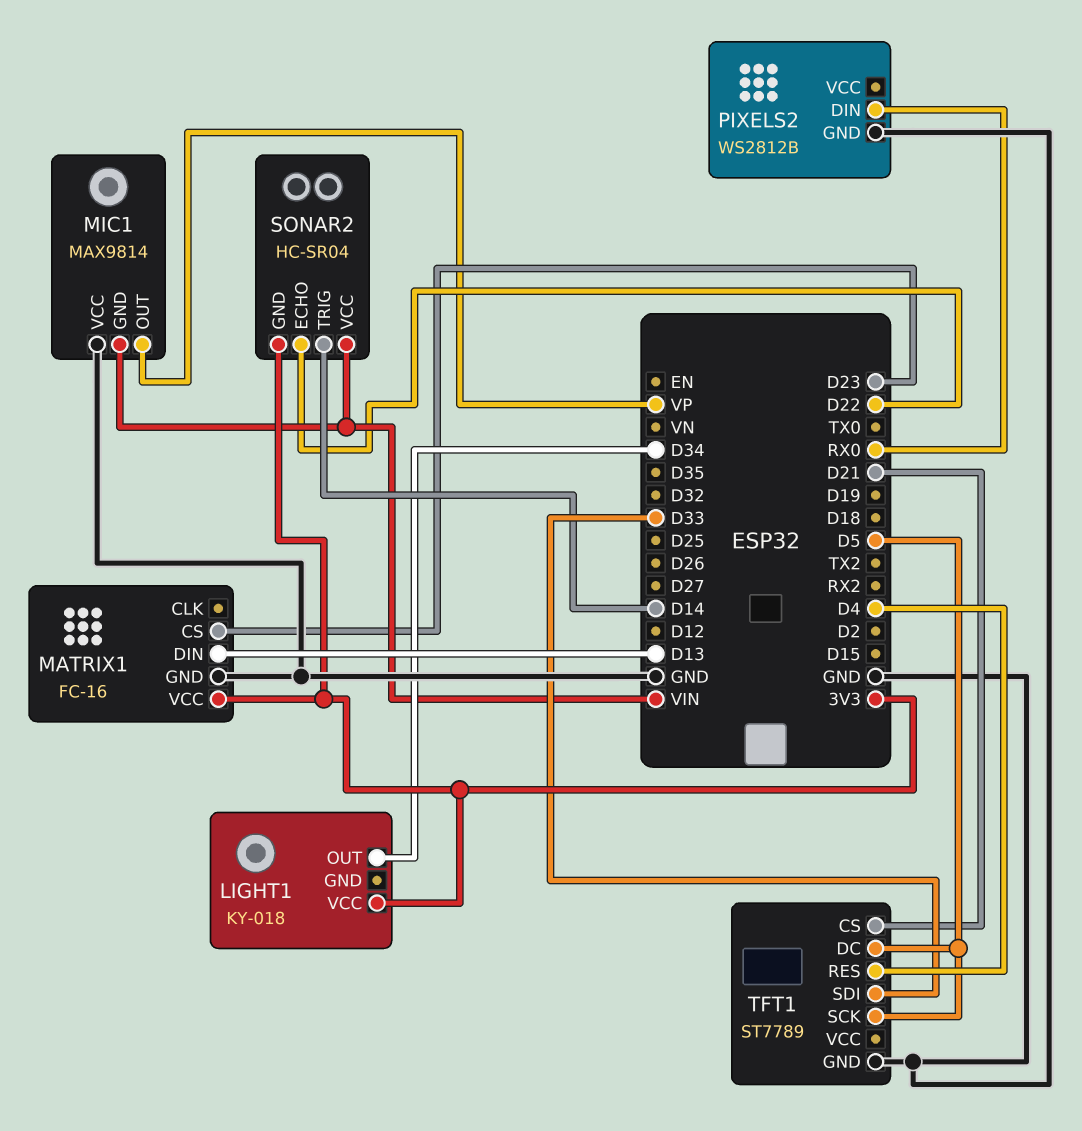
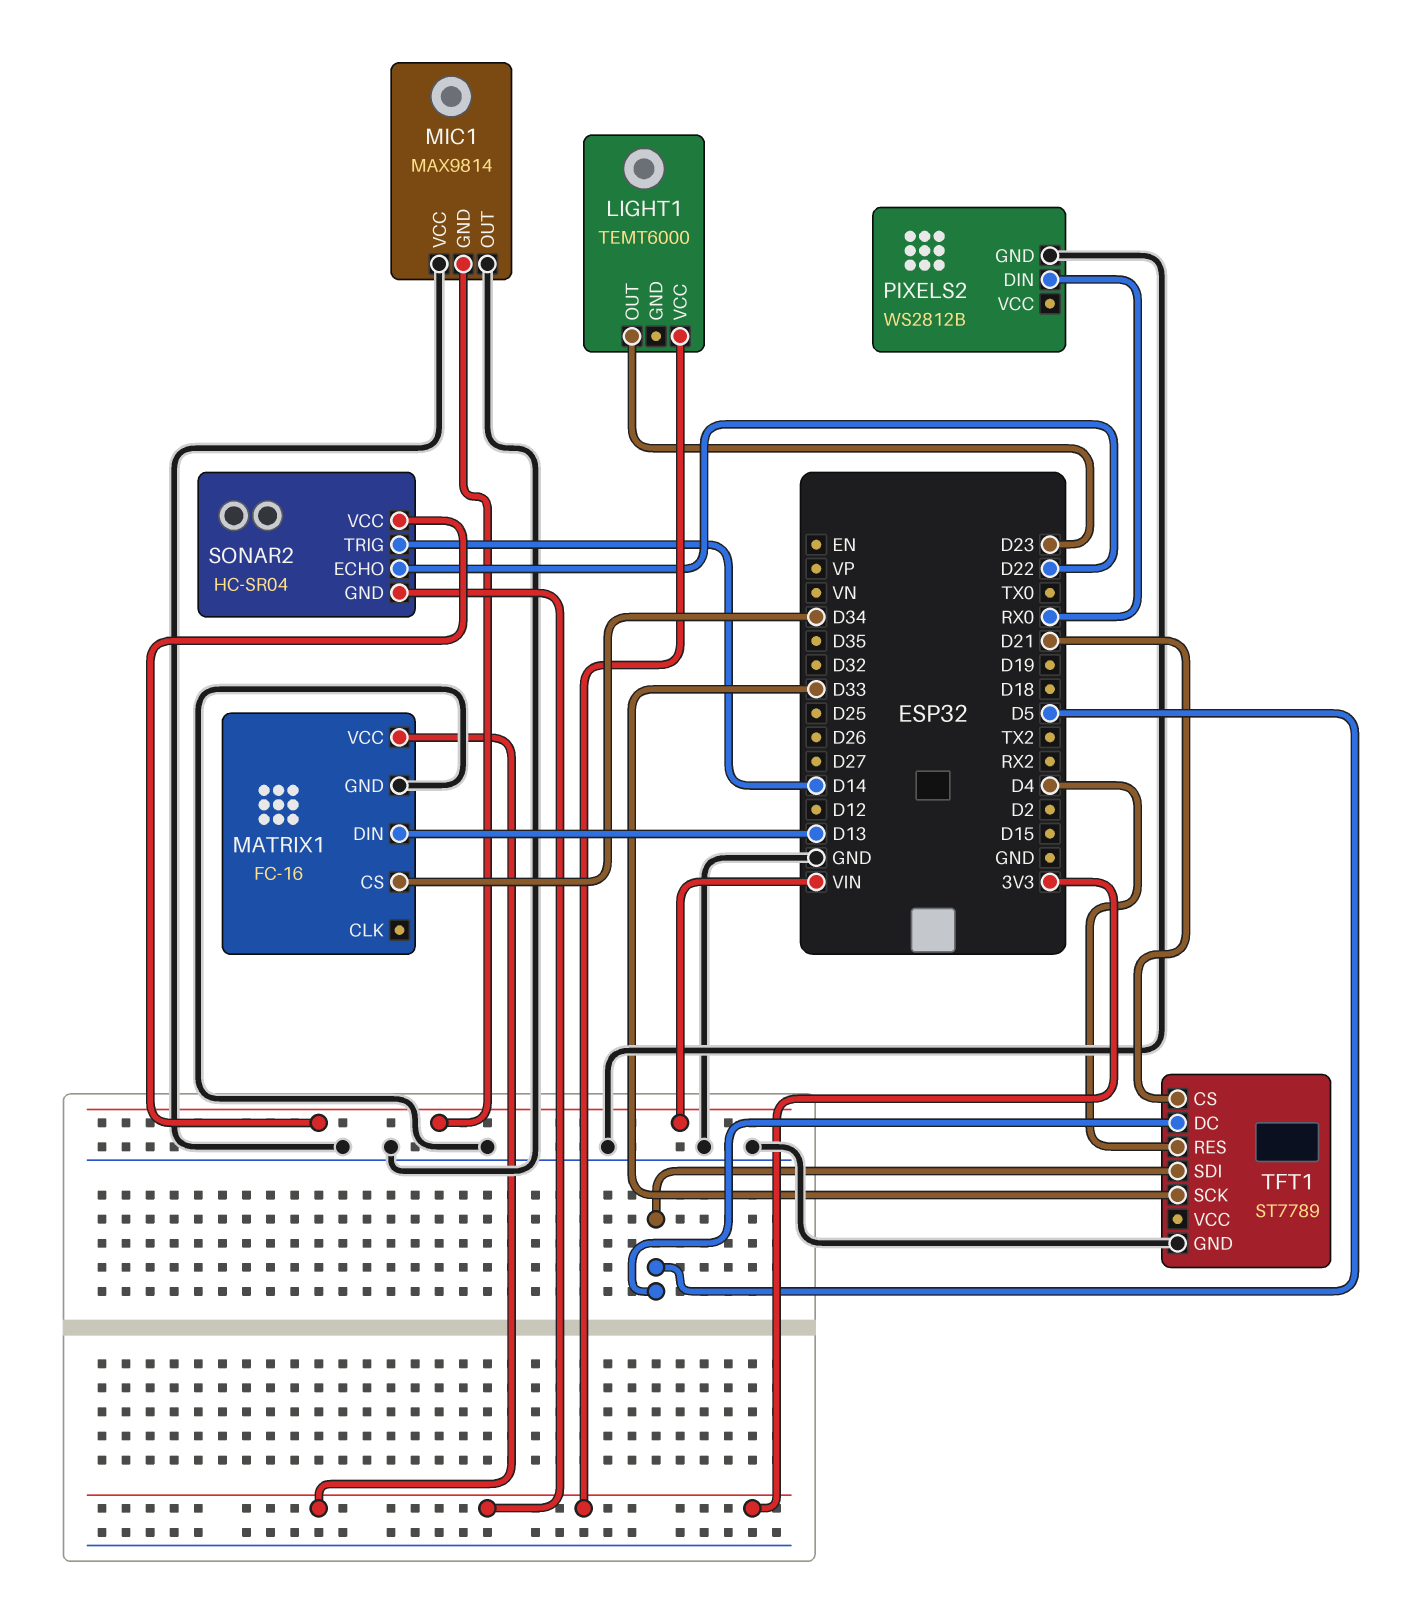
LIGHT1: KY-018 -> TEMT6000
LIGHT1 pin OUT: D34 -> D23
MATRIX1 pin CS: D23 -> D34
MIC1 pin OUT: VP -> GND
TFT1 pin SCK: D5 -> D33
TFT1 pin SDI: D33 -> D5

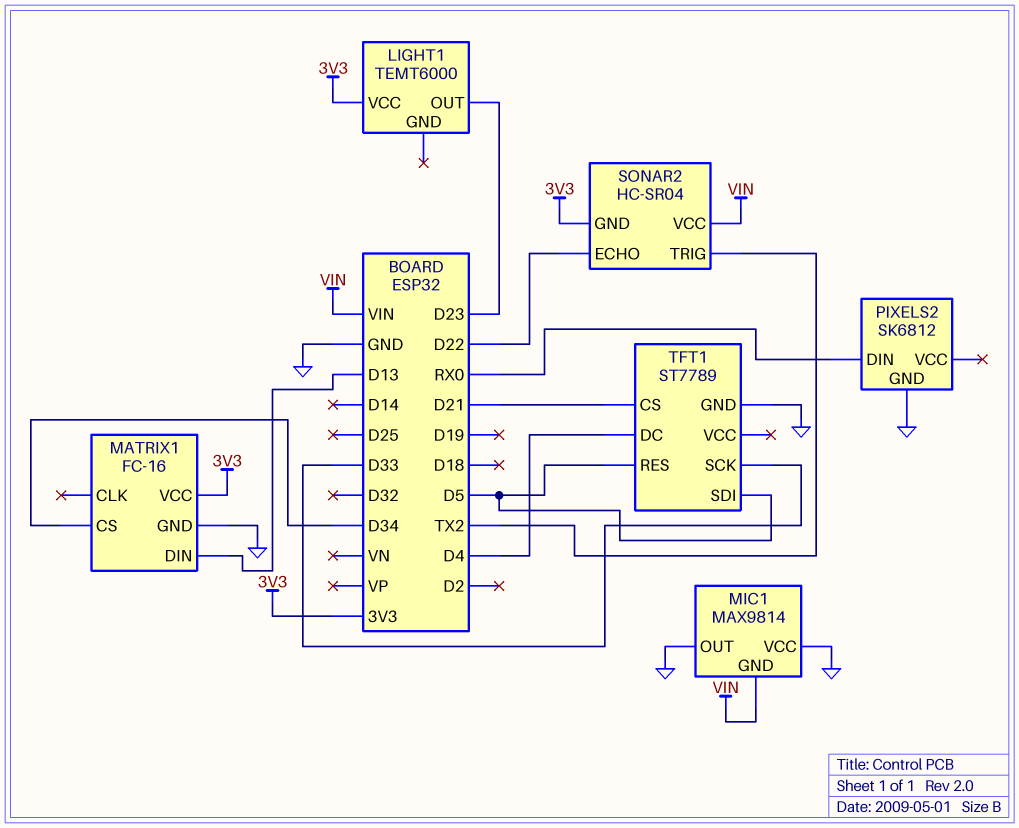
PIXELS2: WS2812B -> SK6812
SONAR2 pin TRIG: D14 -> TX2
TFT1 pin DC: D5 -> D4
TFT1 pin RES: D4 -> D5

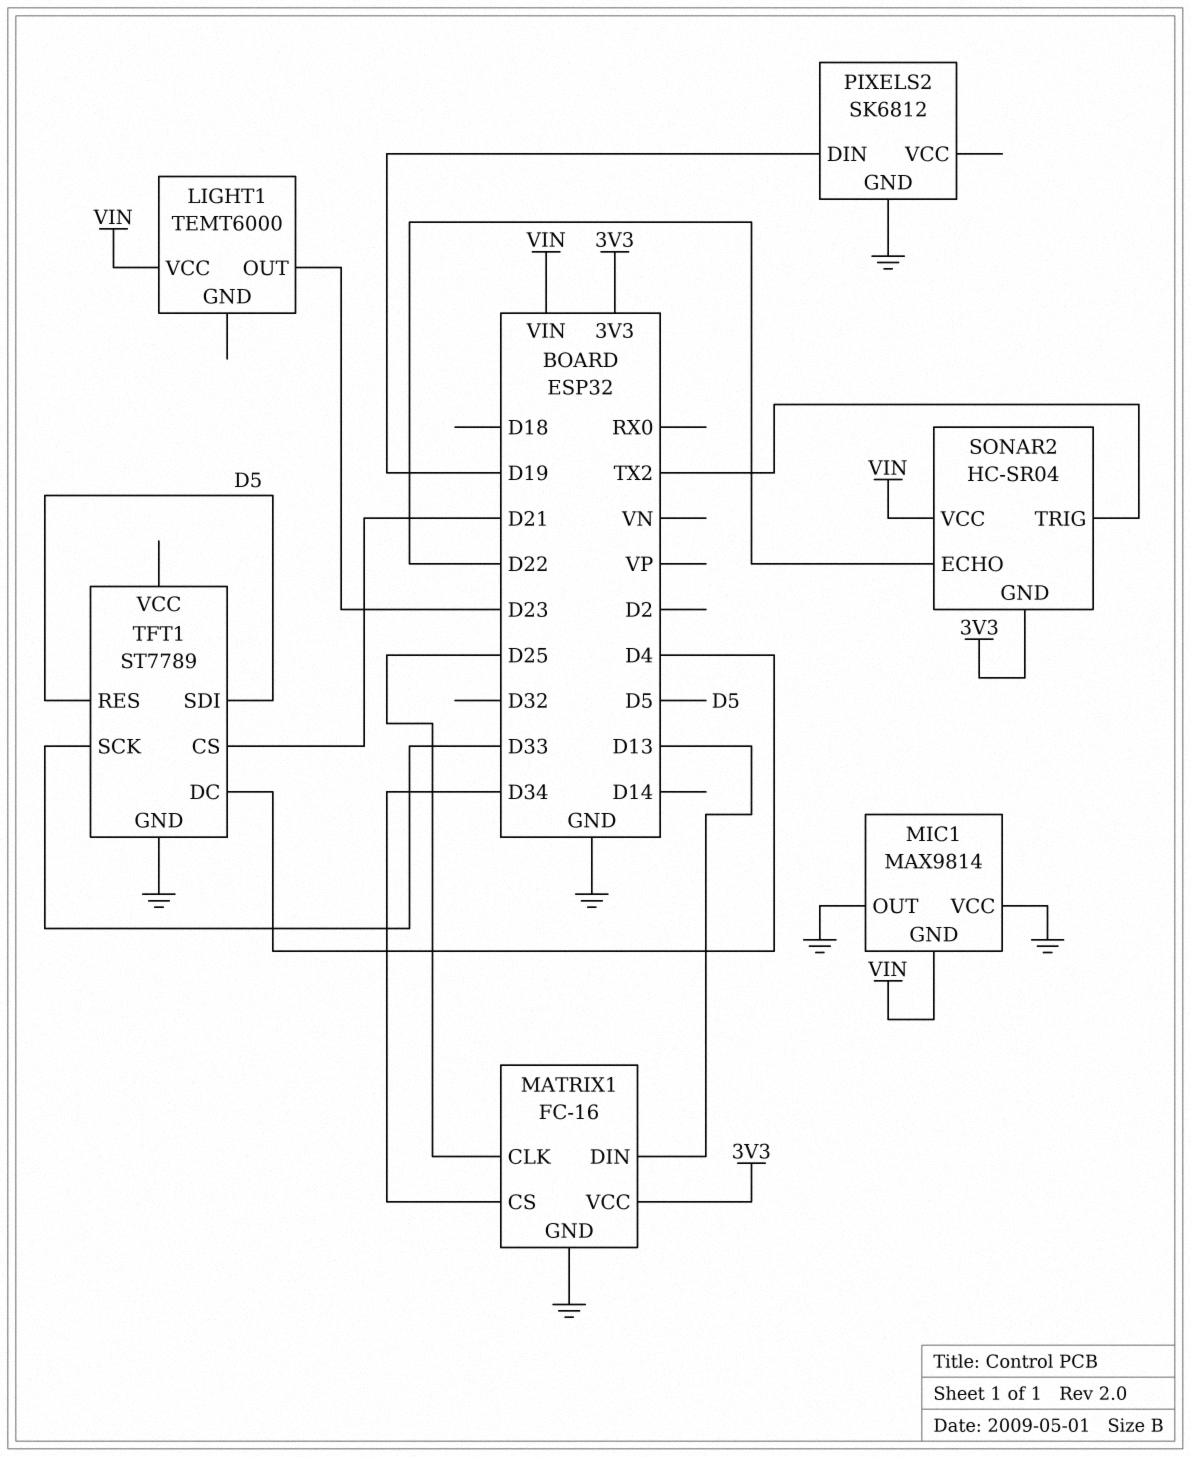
LIGHT1 pin VCC: 3V3 -> VIN
MATRIX1 pin CLK: none -> D25
PIXELS2 pin DIN: RX0 -> D19

